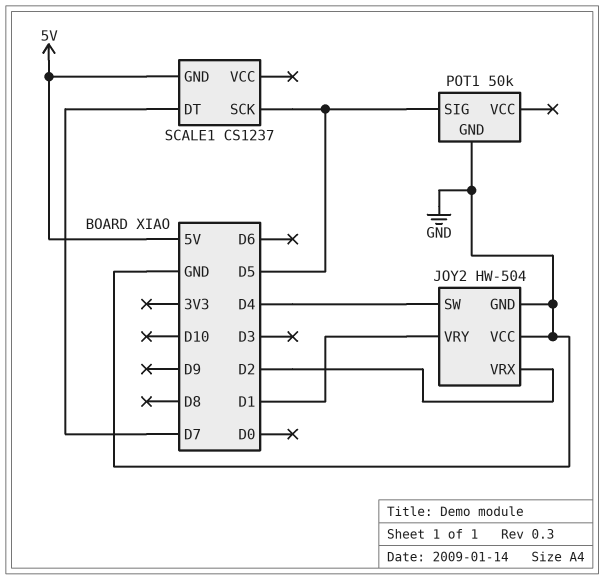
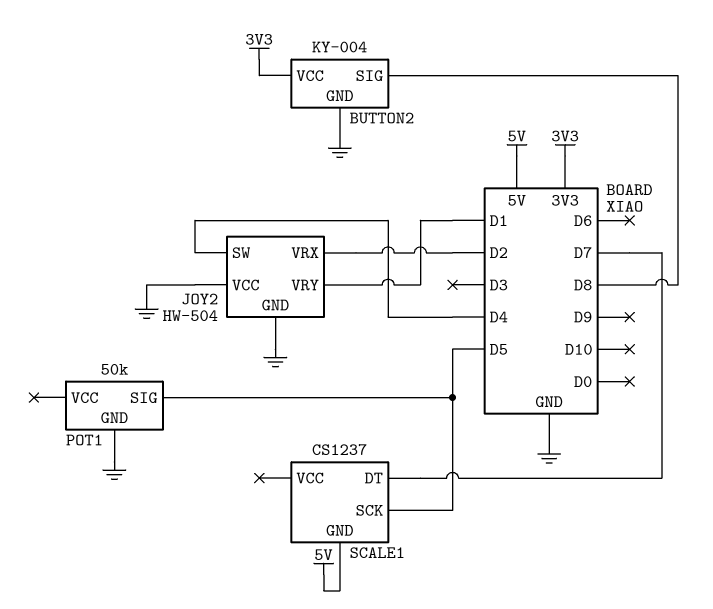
BUTTON2: none -> KY-004
BUTTON2 pin GND: none -> GND
BUTTON2 pin SIG: none -> D8
BUTTON2 pin VCC: none -> 3V3

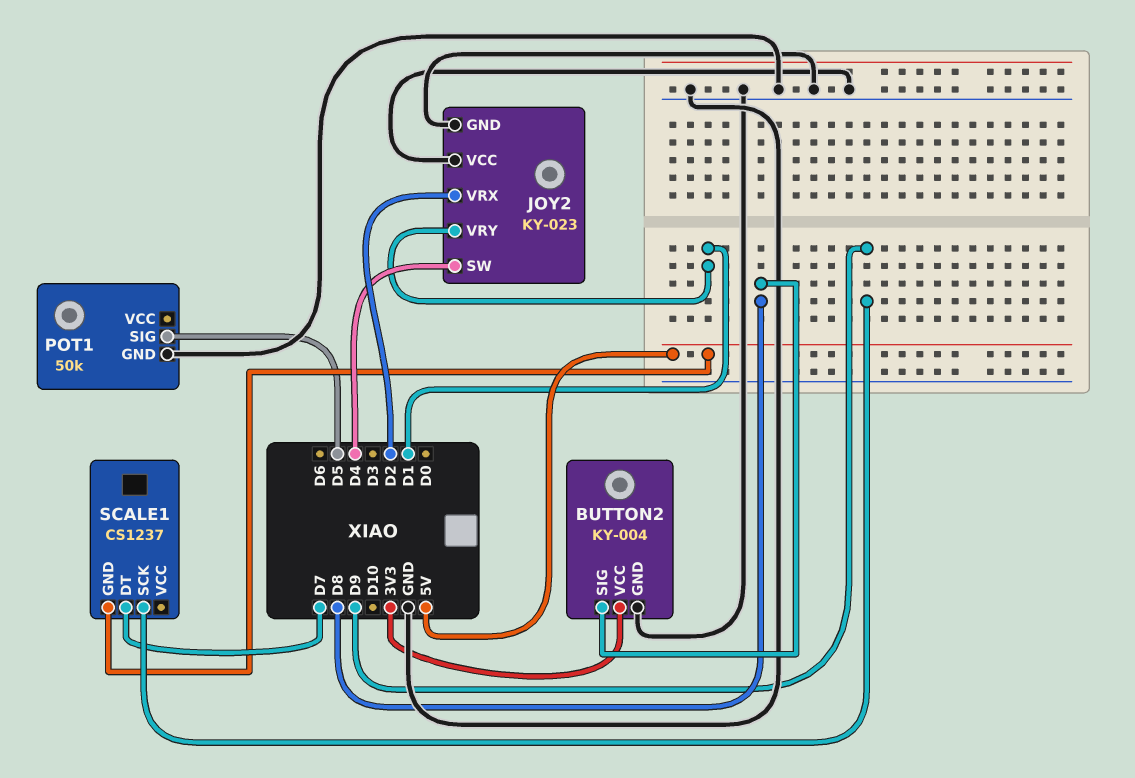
JOY2: HW-504 -> KY-023
SCALE1 pin SCK: D5 -> D9

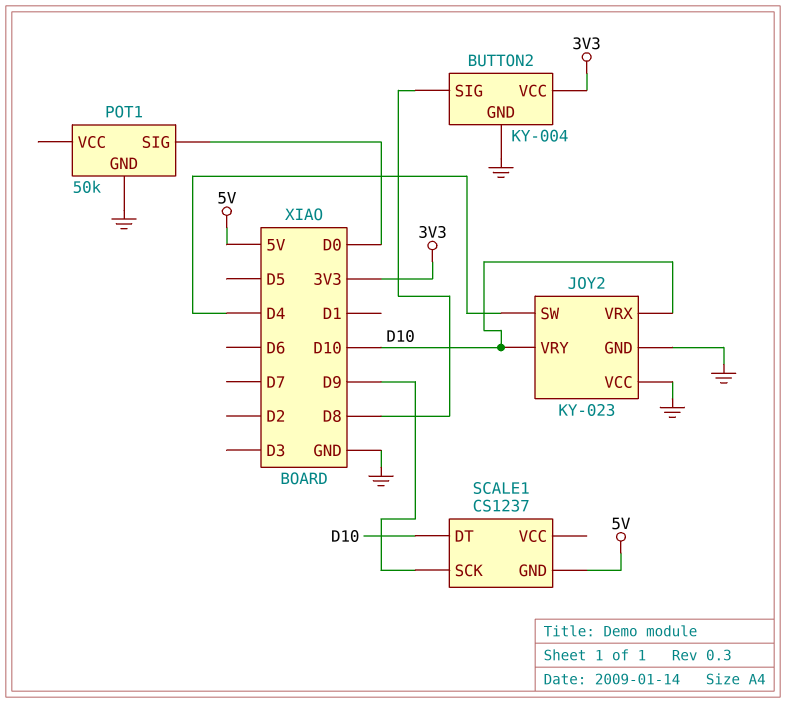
JOY2 pin VRX: D2 -> D10
JOY2 pin VRY: D1 -> D10
POT1 pin SIG: D5 -> D0
SCALE1 pin DT: D7 -> D10

